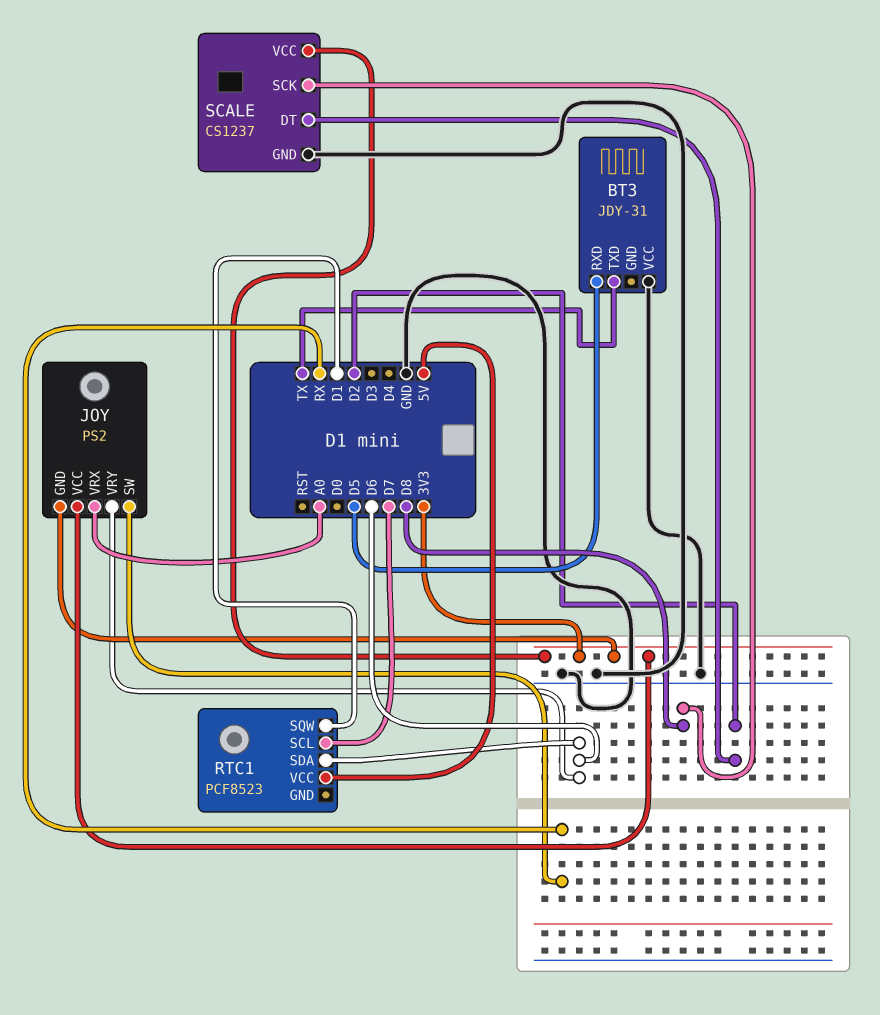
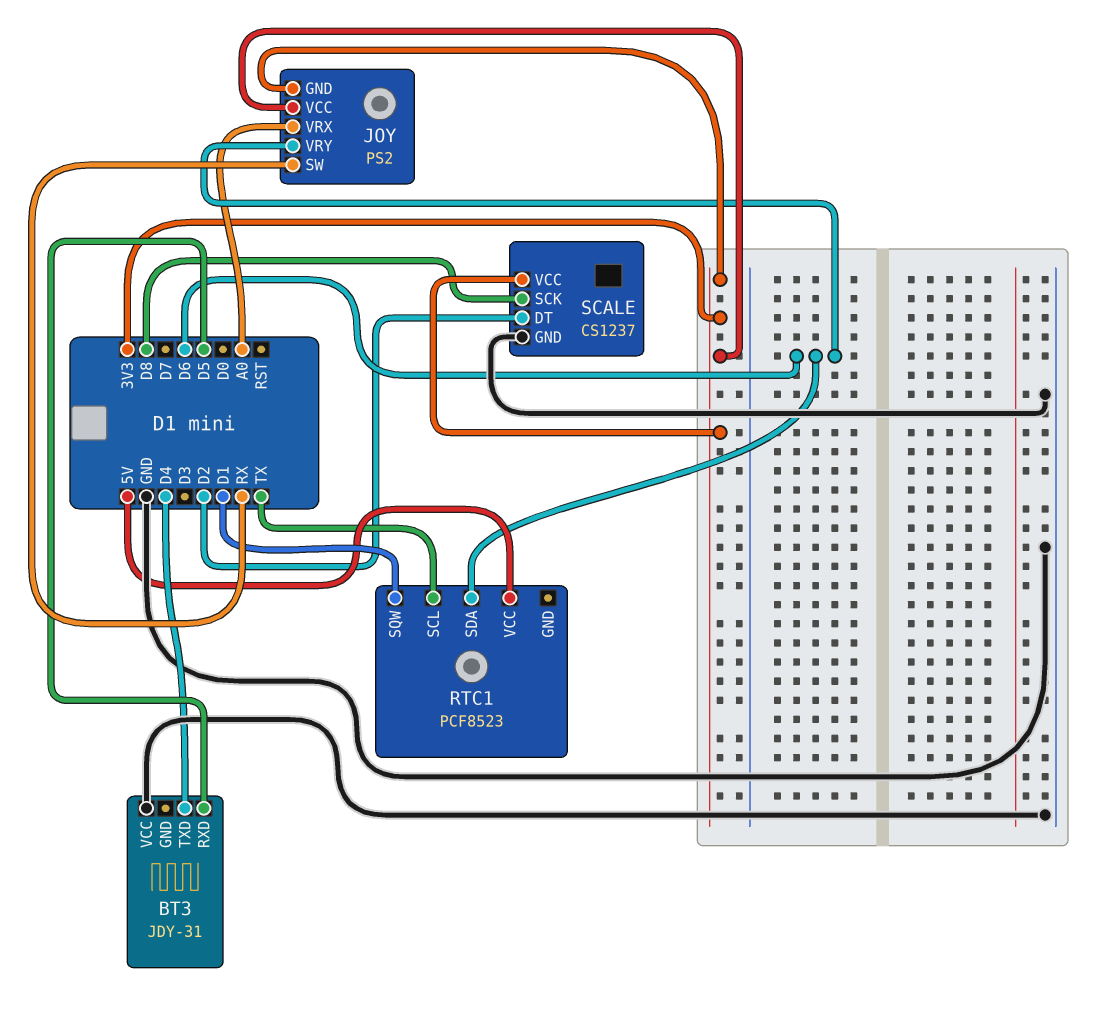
BT3 pin TXD: TX -> D4
RTC1 pin SCL: D7 -> TX

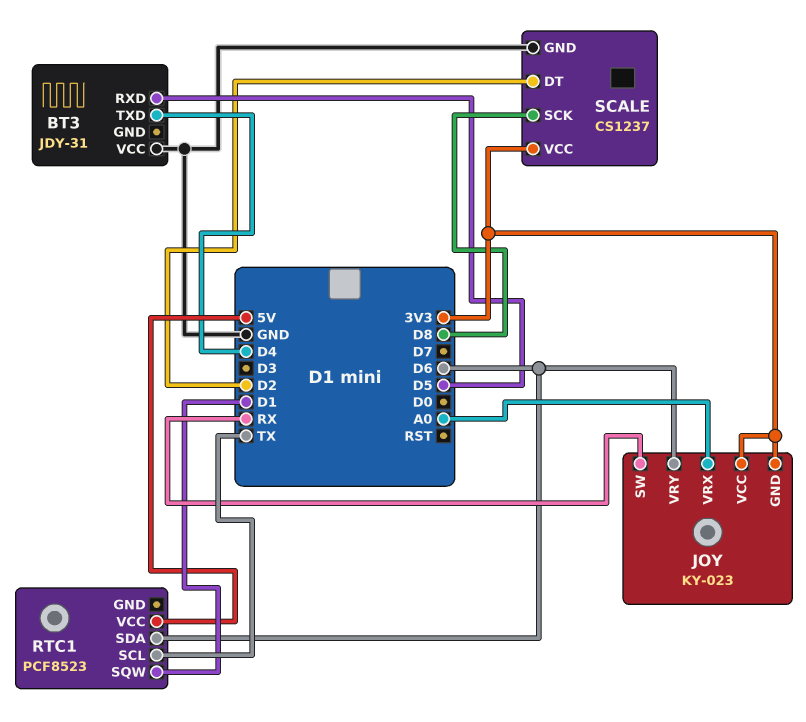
JOY: PS2 -> KY-023

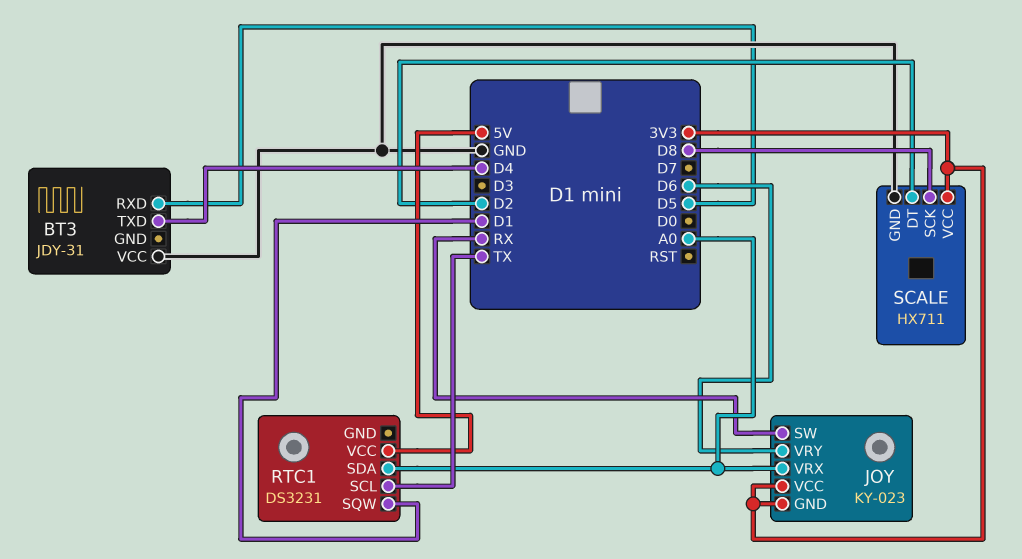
RTC1: PCF8523 -> DS3231
RTC1 pin SDA: D6 -> A0
SCALE: CS1237 -> HX711

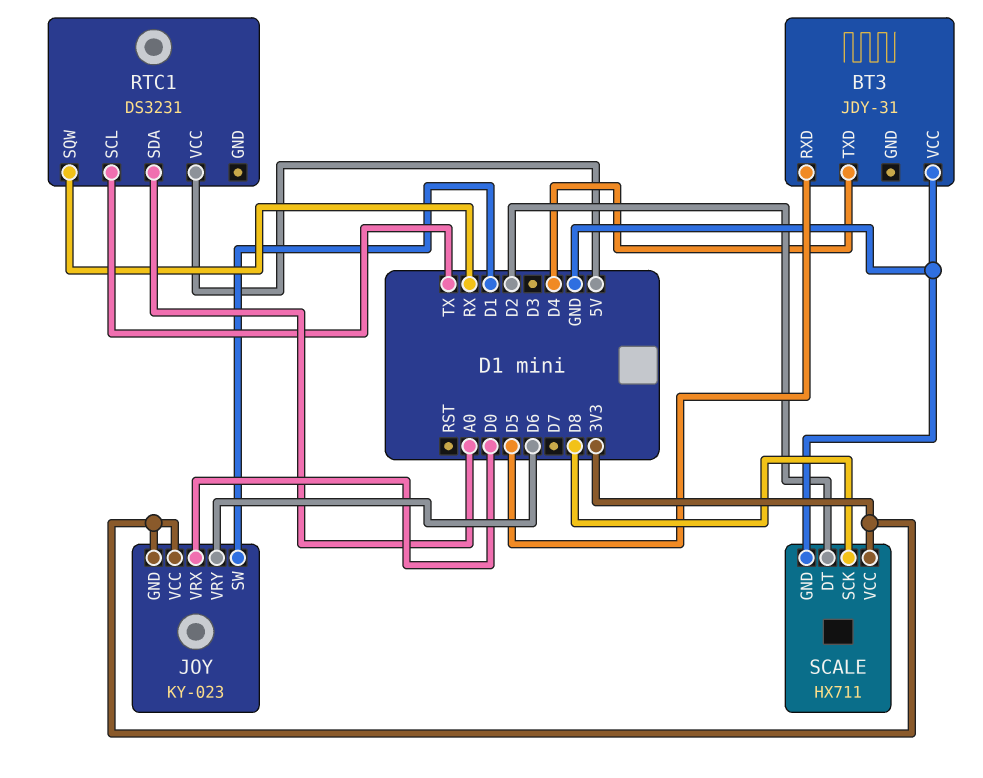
JOY pin SW: RX -> D1
JOY pin VRX: A0 -> D0
RTC1 pin SQW: D1 -> RX

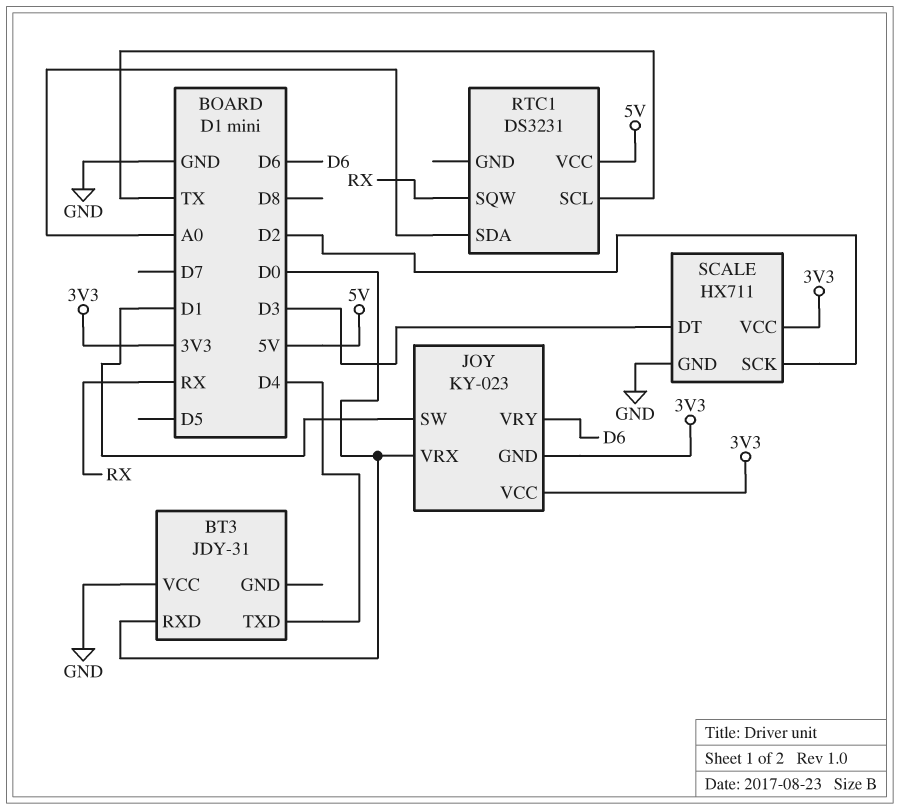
BT3 pin RXD: D5 -> D0
SCALE pin DT: D2 -> D3
SCALE pin SCK: D8 -> D2

